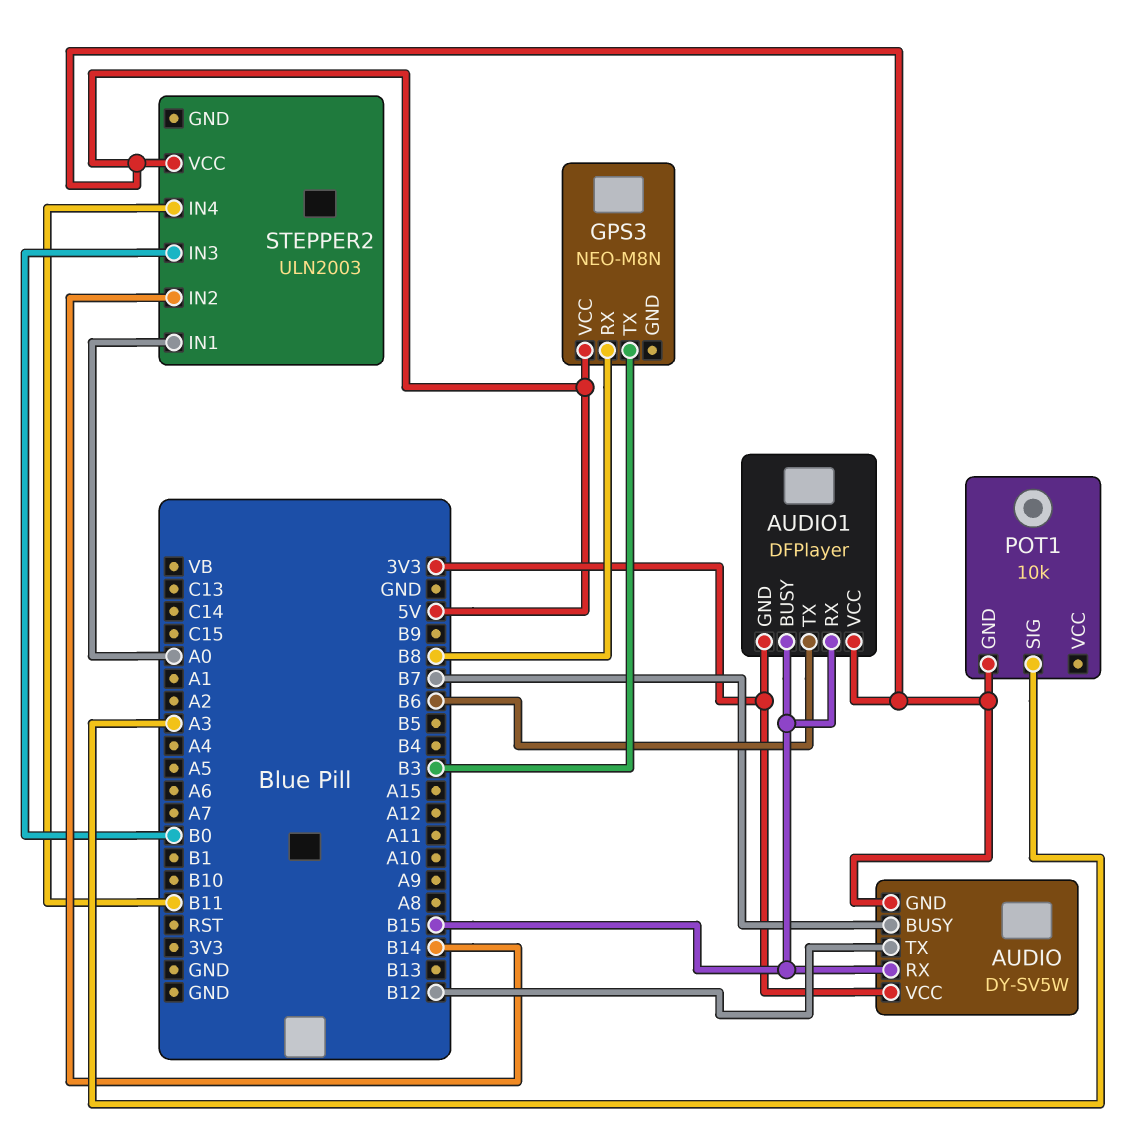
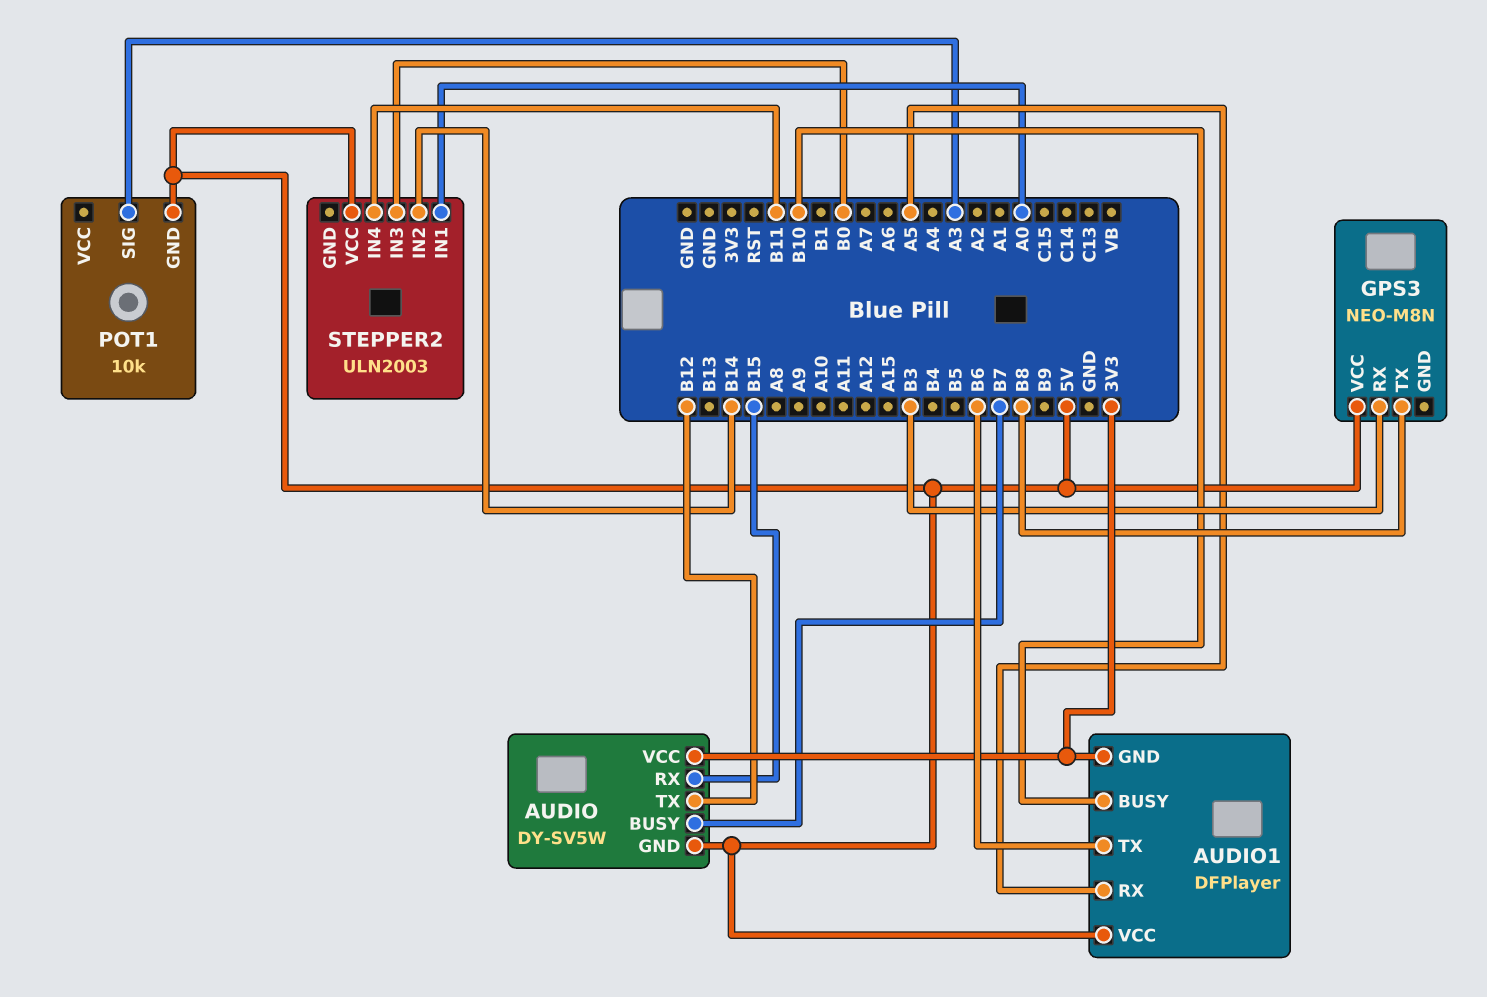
AUDIO1 pin BUSY: B15 -> B10
AUDIO1 pin RX: B15 -> A5
GPS3 pin RX: B8 -> B3
GPS3 pin TX: B3 -> B8

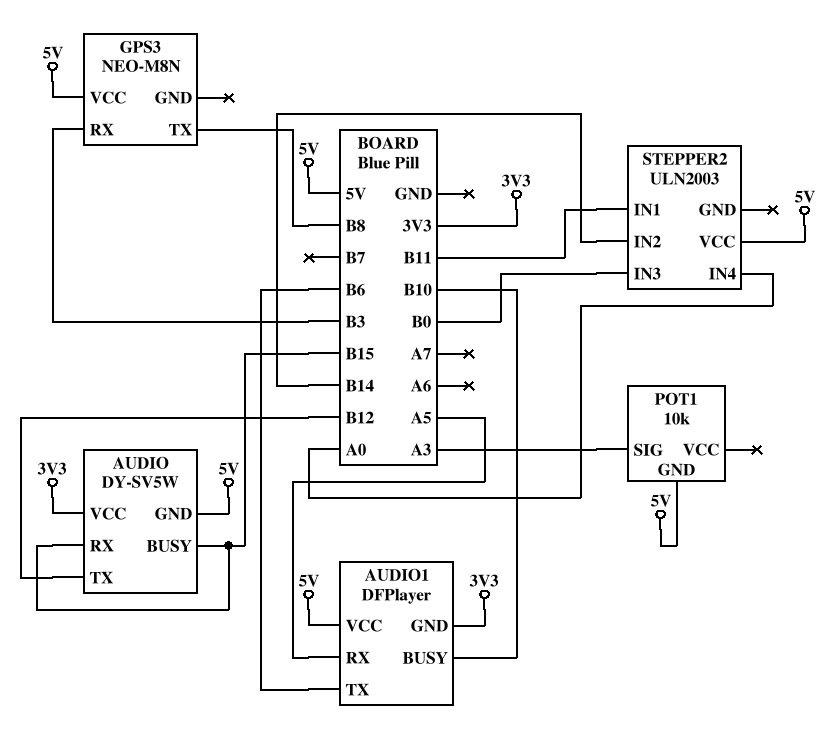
AUDIO pin BUSY: B7 -> B15
STEPPER2 pin IN1: A0 -> B11
STEPPER2 pin IN4: B11 -> A0

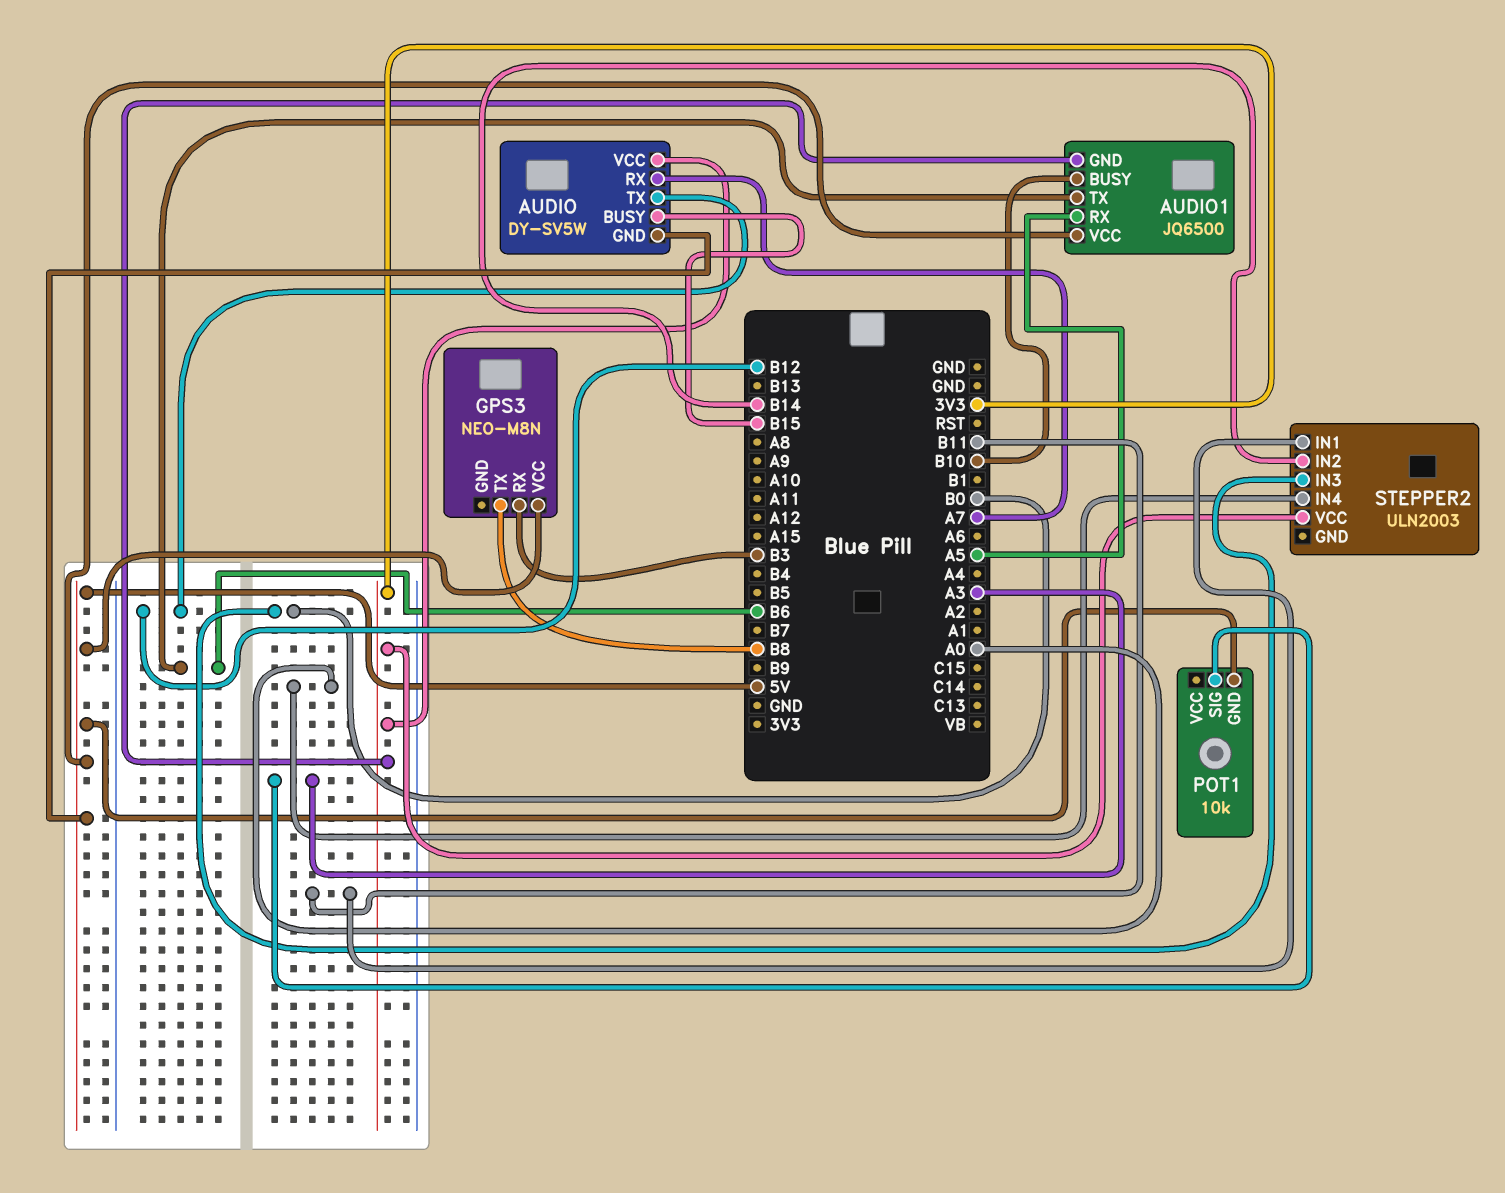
AUDIO pin RX: B15 -> A7
AUDIO1: DFPlayer -> JQ6500
STEPPER2 pin VCC: 5V -> 3V3

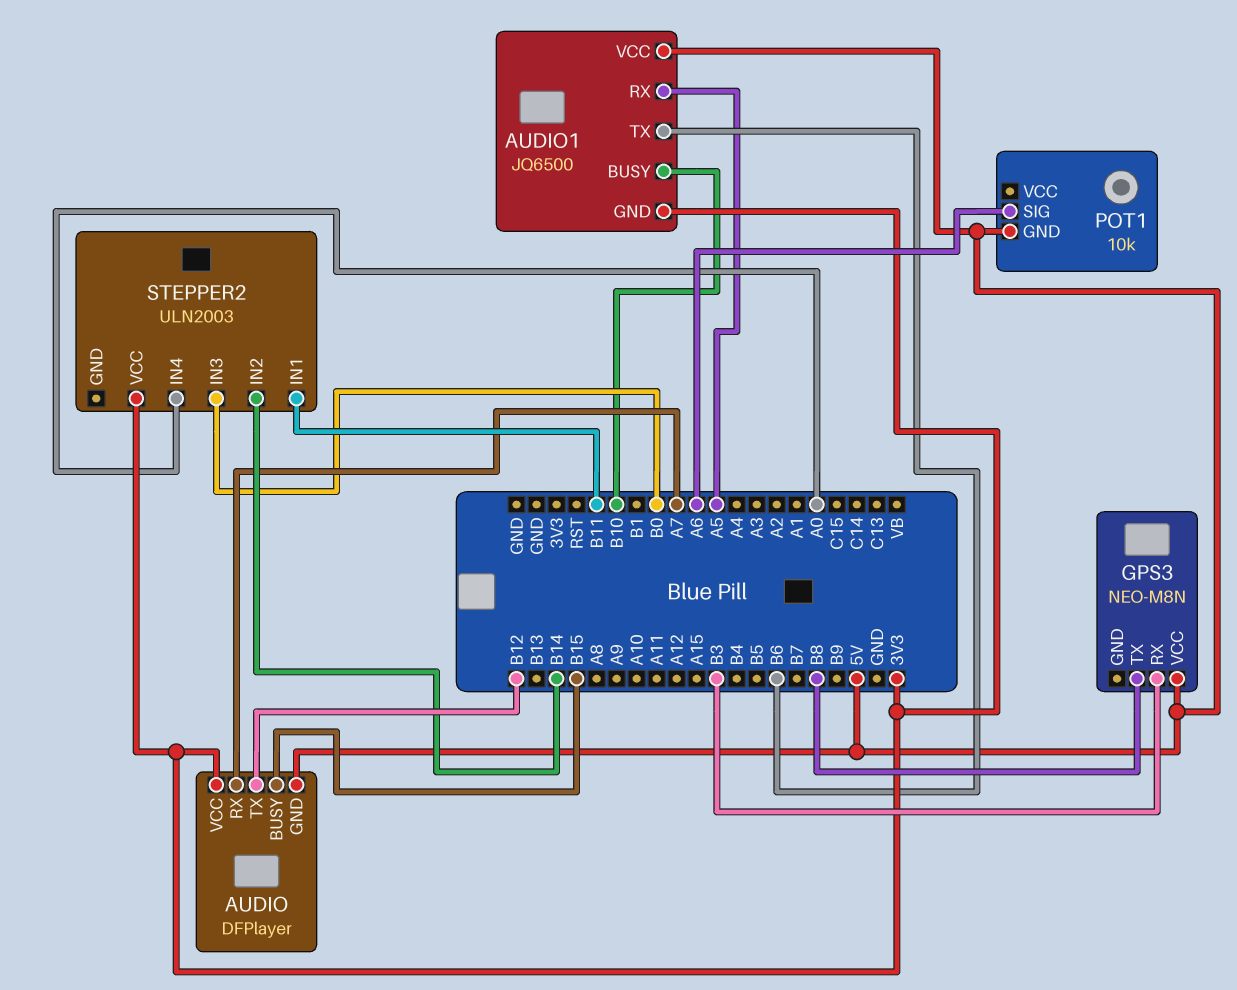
AUDIO: DY-SV5W -> DFPlayer
POT1 pin SIG: A3 -> A6

